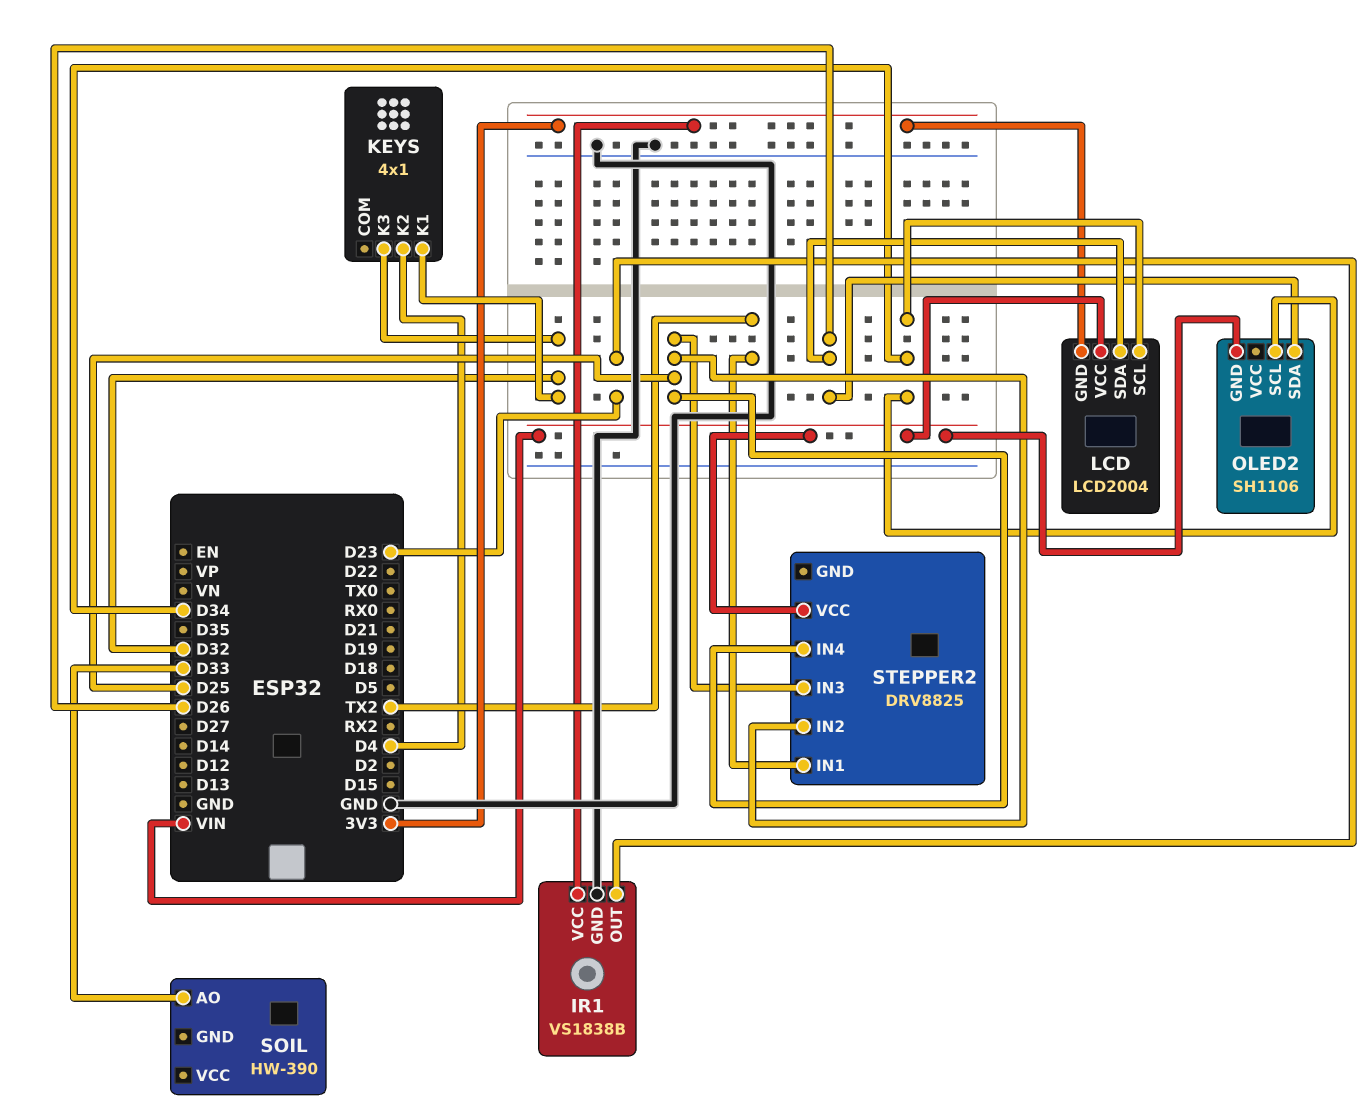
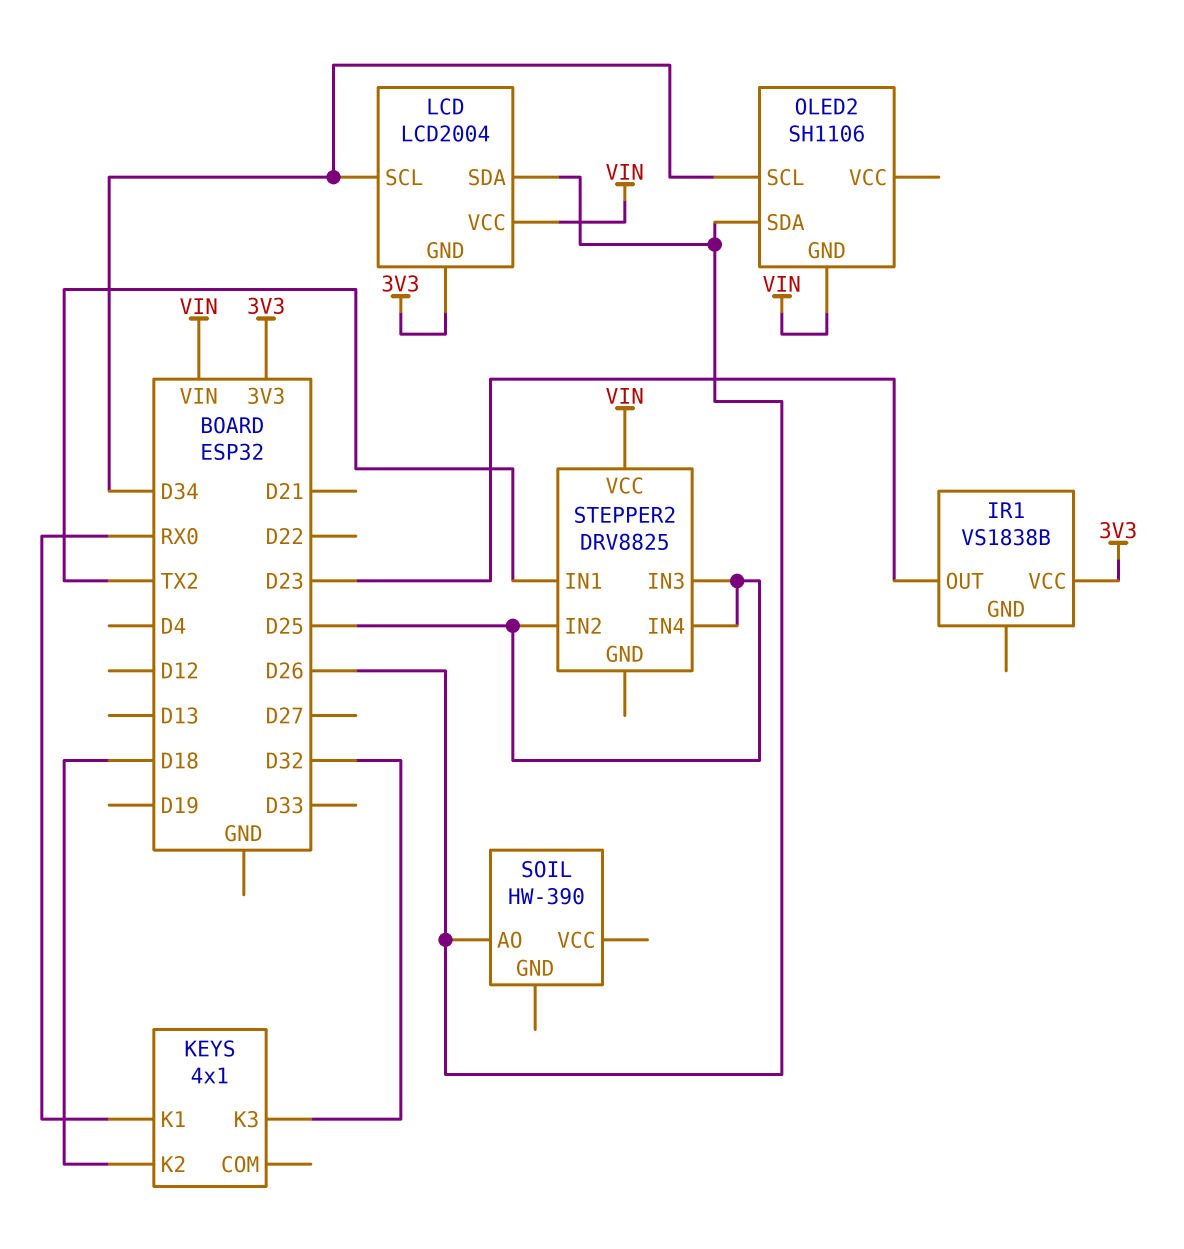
IR1 pin GND: GND -> none
KEYS pin K1: D32 -> RX0
KEYS pin K2: D4 -> D18
SOIL pin AO: D33 -> D26

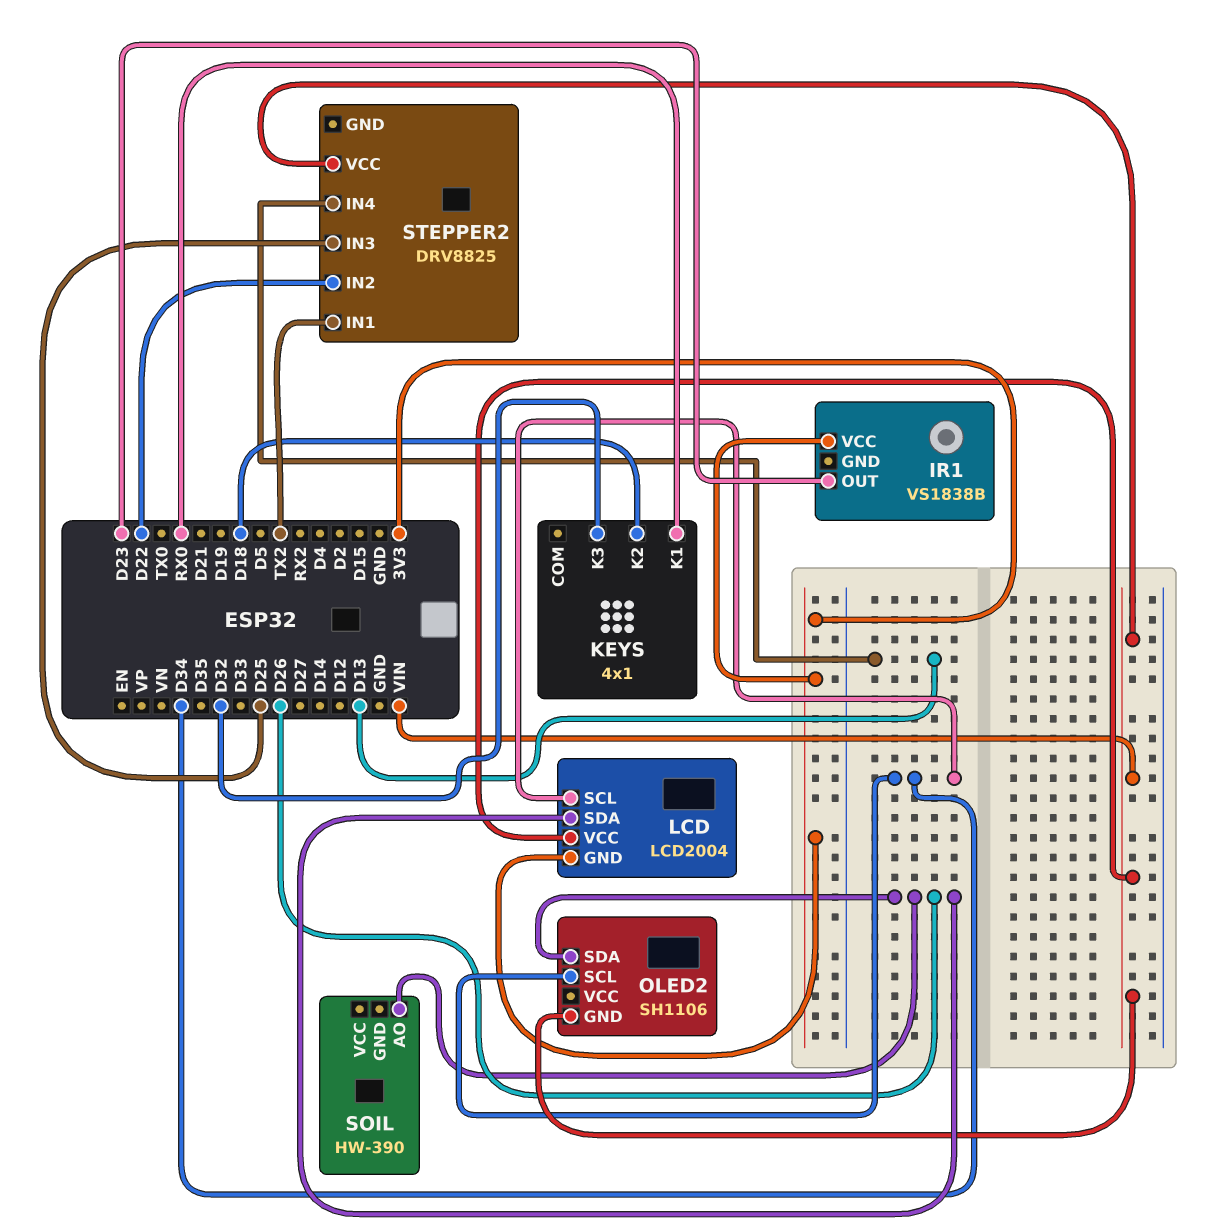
STEPPER2 pin IN2: D25 -> D22
STEPPER2 pin IN4: D25 -> D13

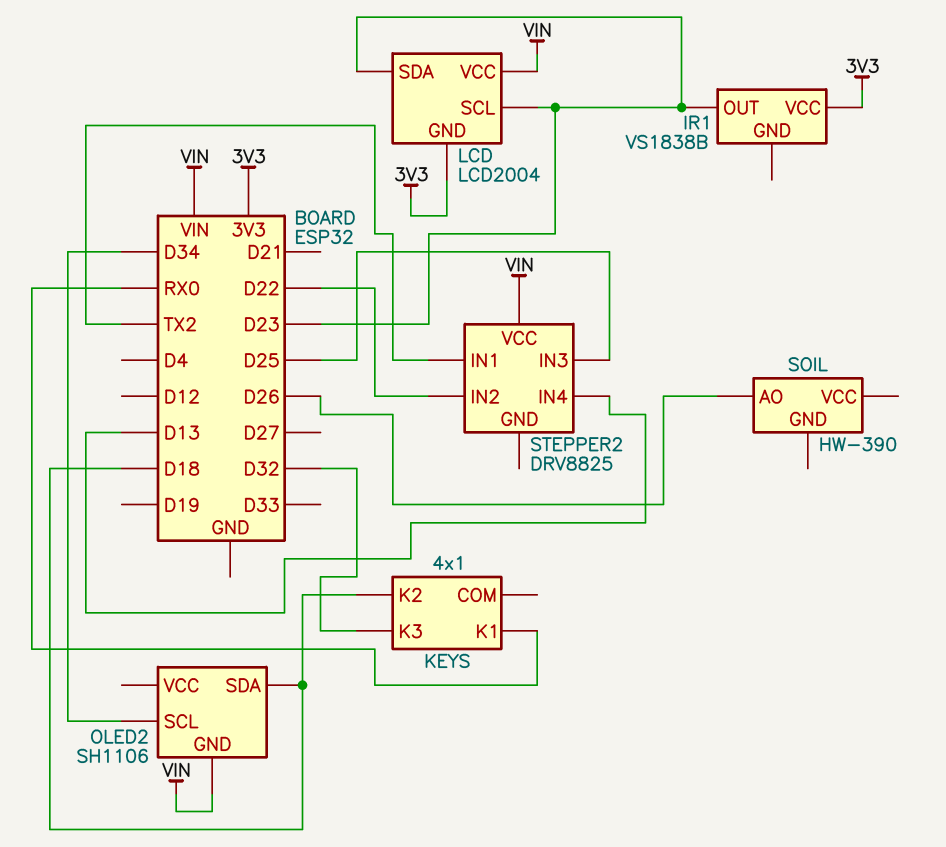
LCD pin SCL: D34 -> D23
LCD pin SDA: D26 -> D23
OLED2 pin SDA: D26 -> D18

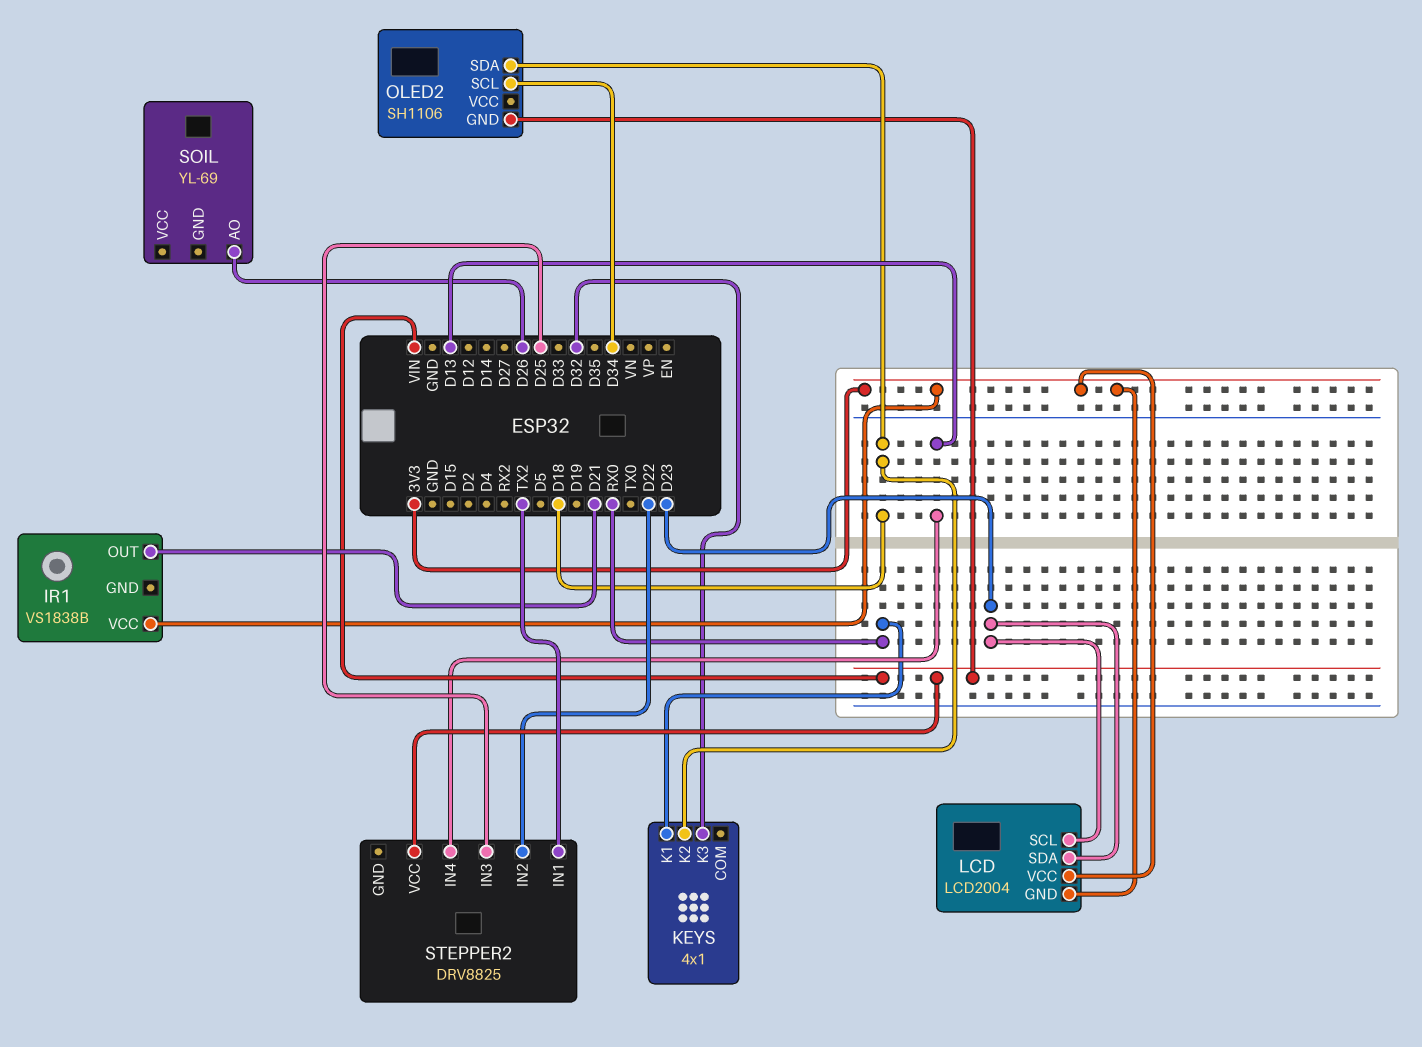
IR1 pin OUT: D23 -> D21
LCD pin VCC: VIN -> 3V3
SOIL: HW-390 -> YL-69

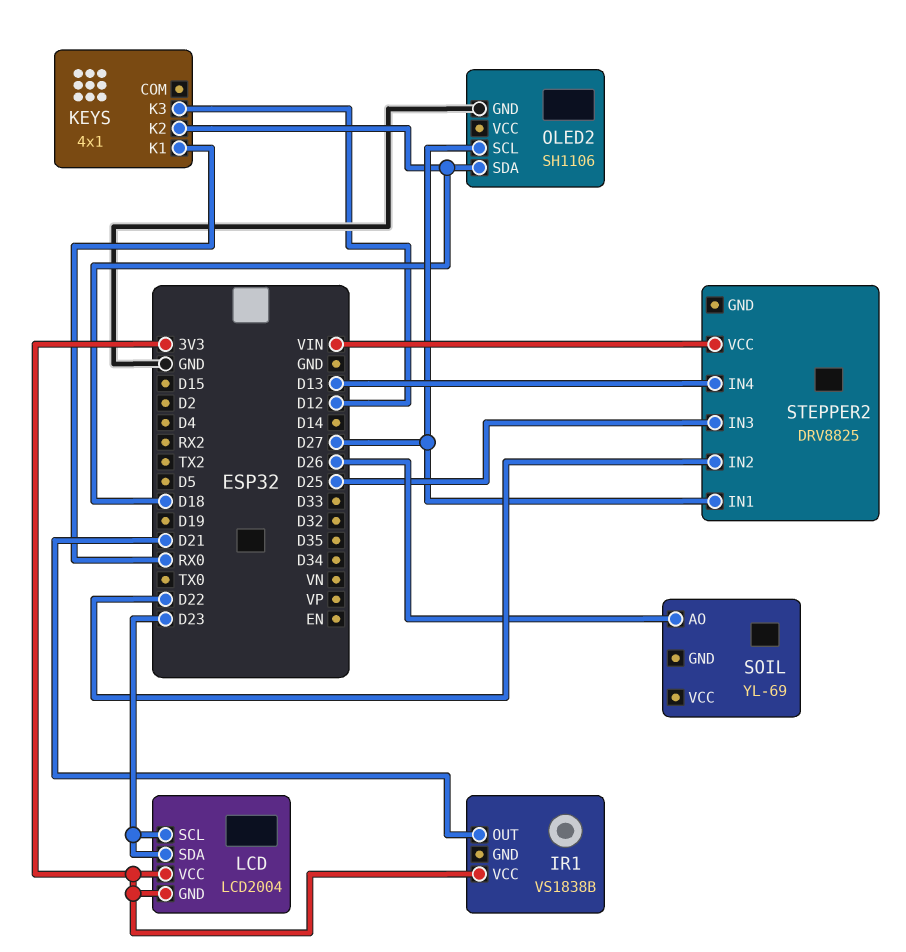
KEYS pin K3: D32 -> D12
OLED2 pin GND: VIN -> GND
OLED2 pin SCL: D34 -> D27
STEPPER2 pin IN1: TX2 -> D27

